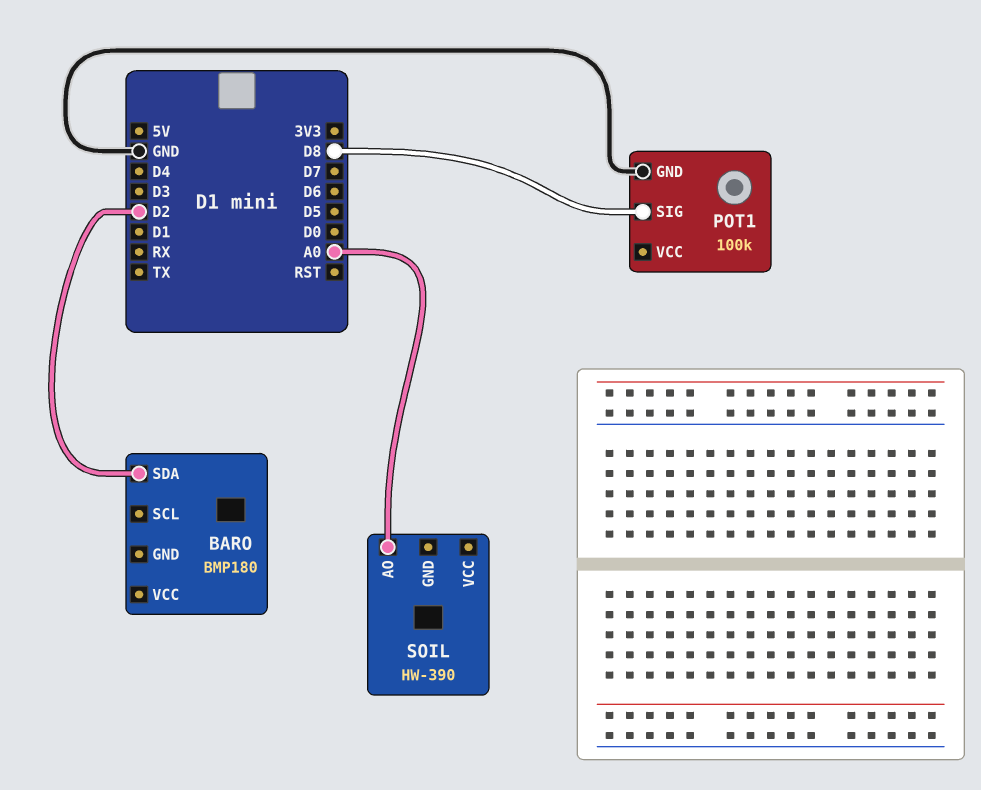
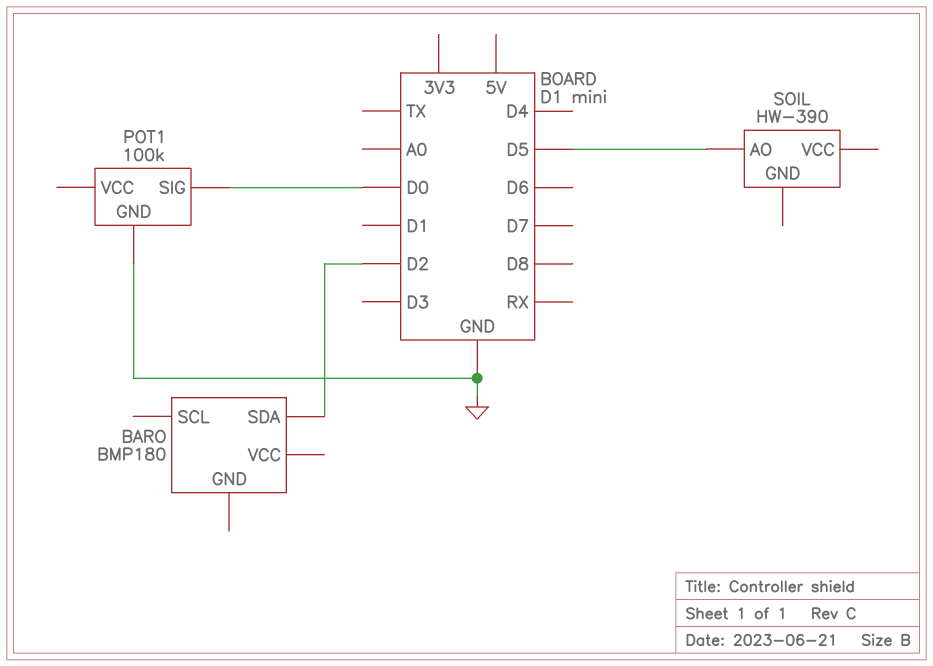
POT1 pin SIG: D8 -> D0
SOIL pin AO: A0 -> D5

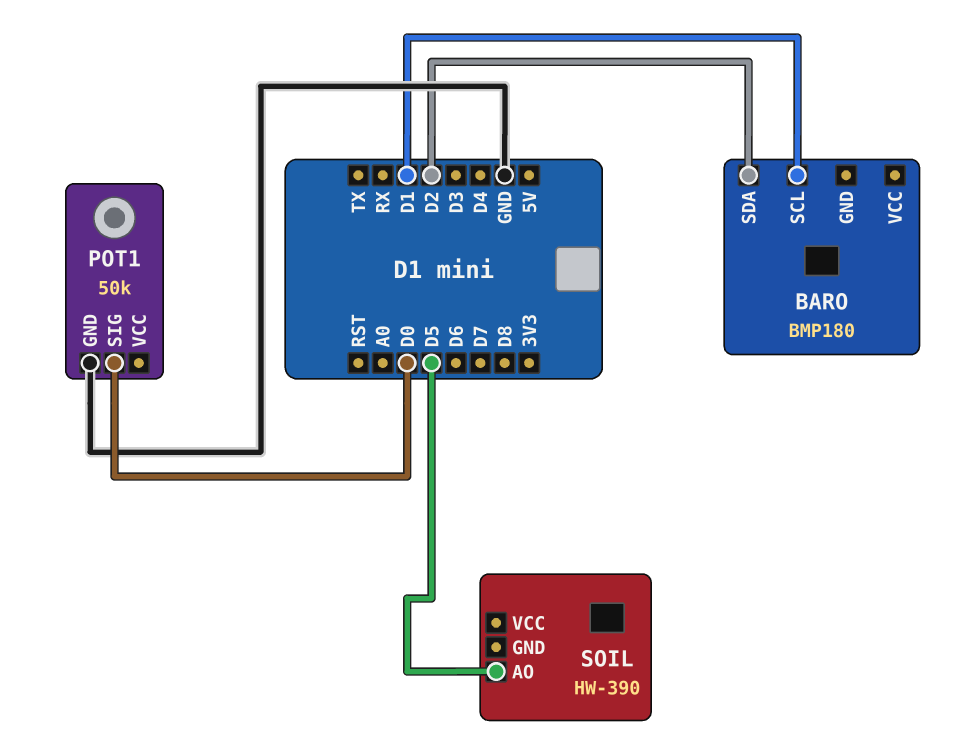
BARO pin SCL: none -> D1
POT1: 100k -> 50k

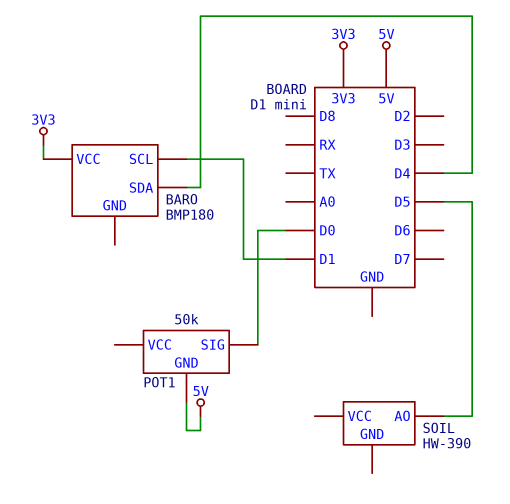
BARO pin SDA: D2 -> D4
BARO pin VCC: none -> 3V3
POT1 pin GND: GND -> 5V

